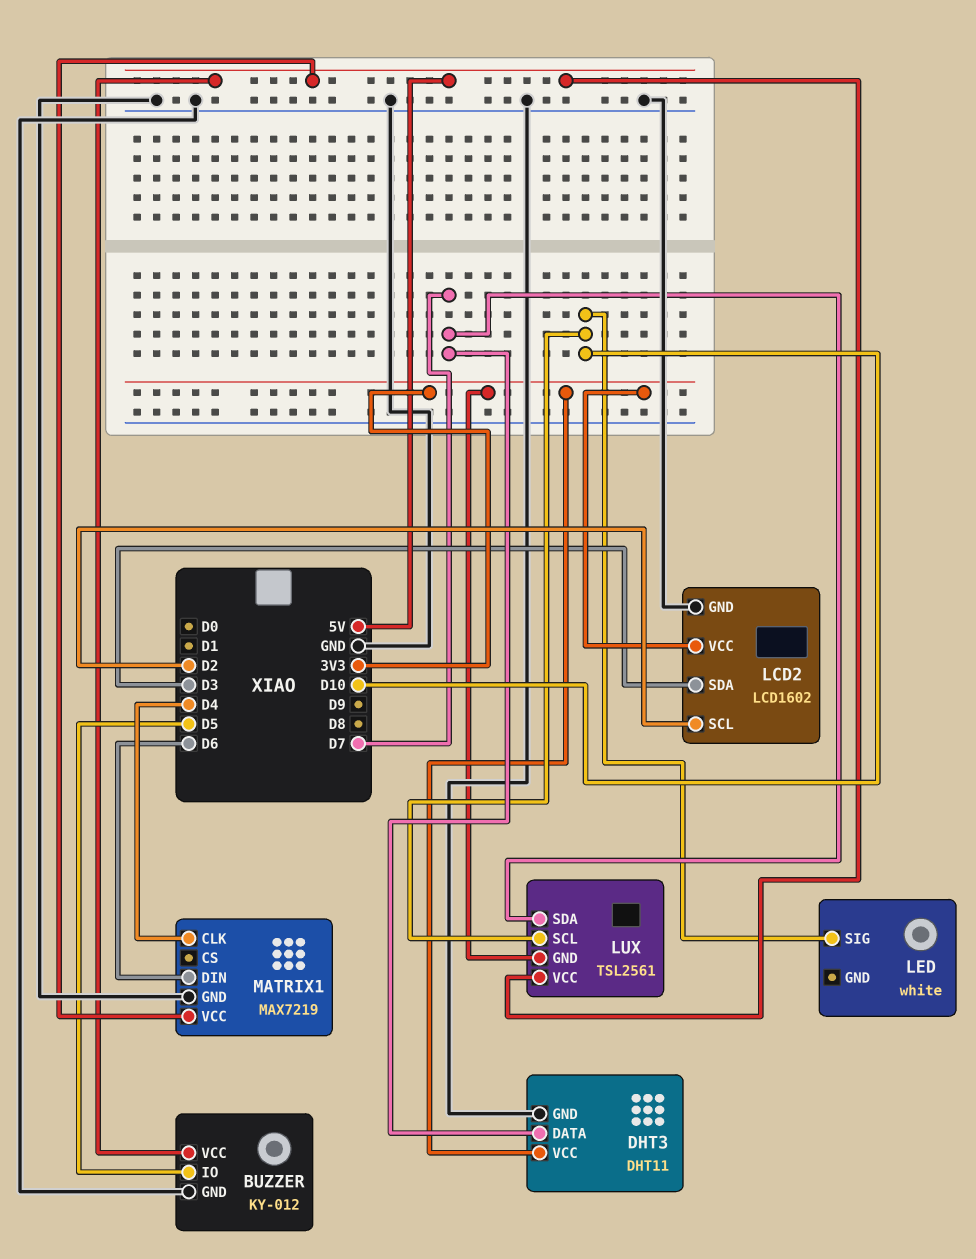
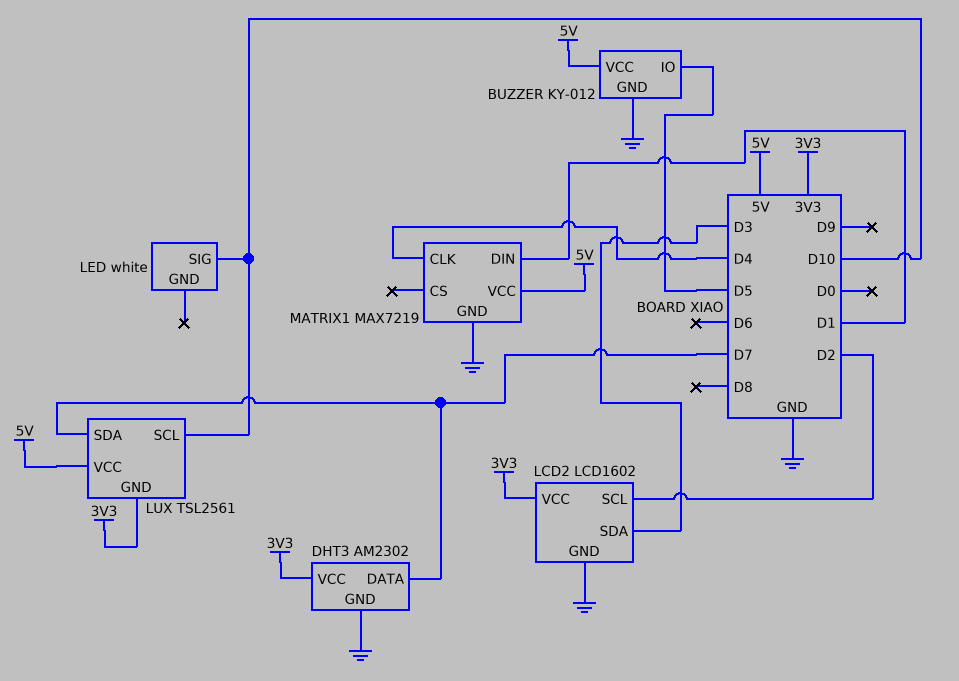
DHT3: DHT11 -> AM2302
MATRIX1 pin DIN: D6 -> D1

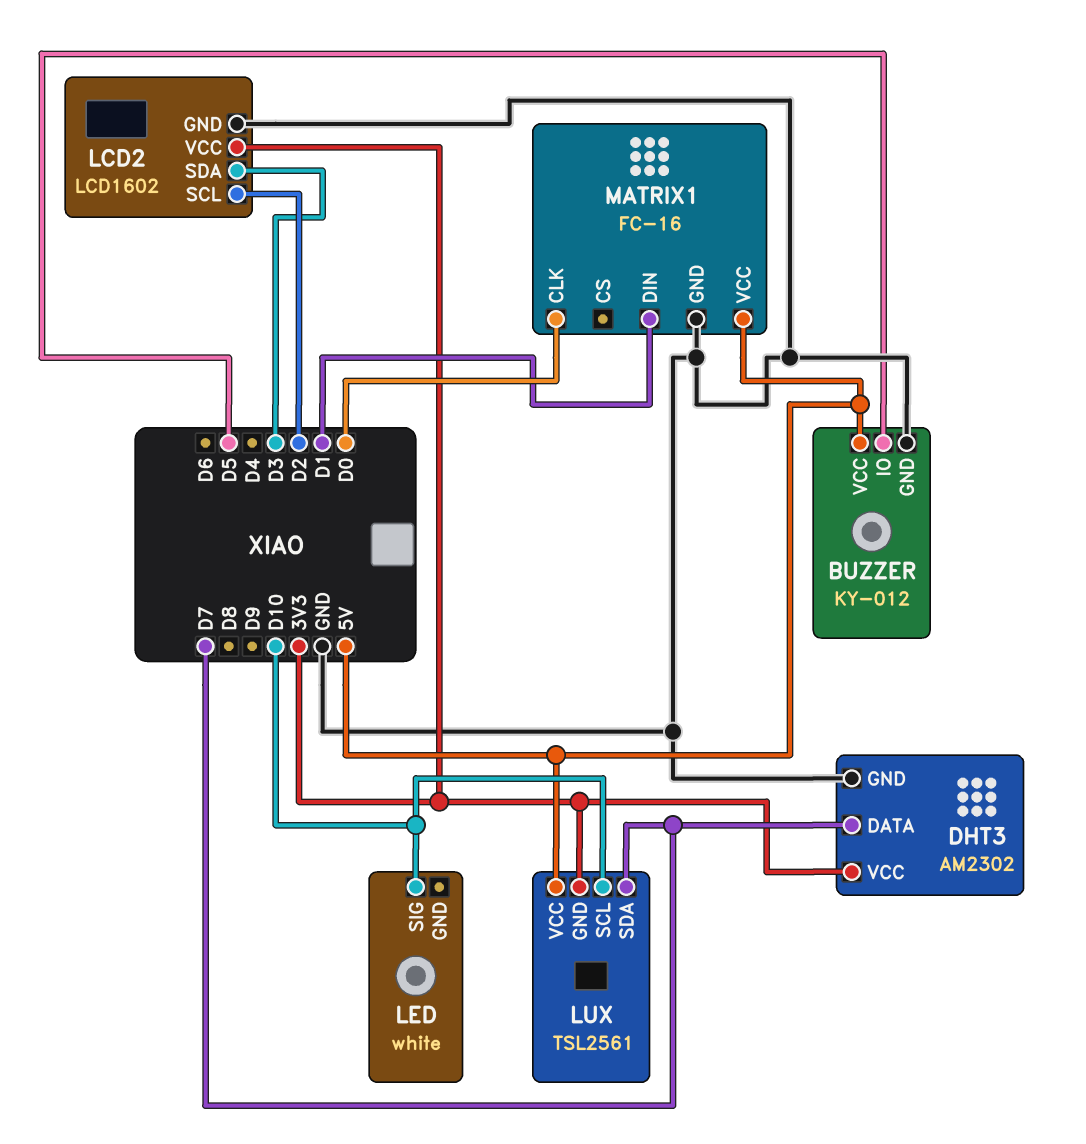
MATRIX1: MAX7219 -> FC-16
MATRIX1 pin CLK: D4 -> D0

